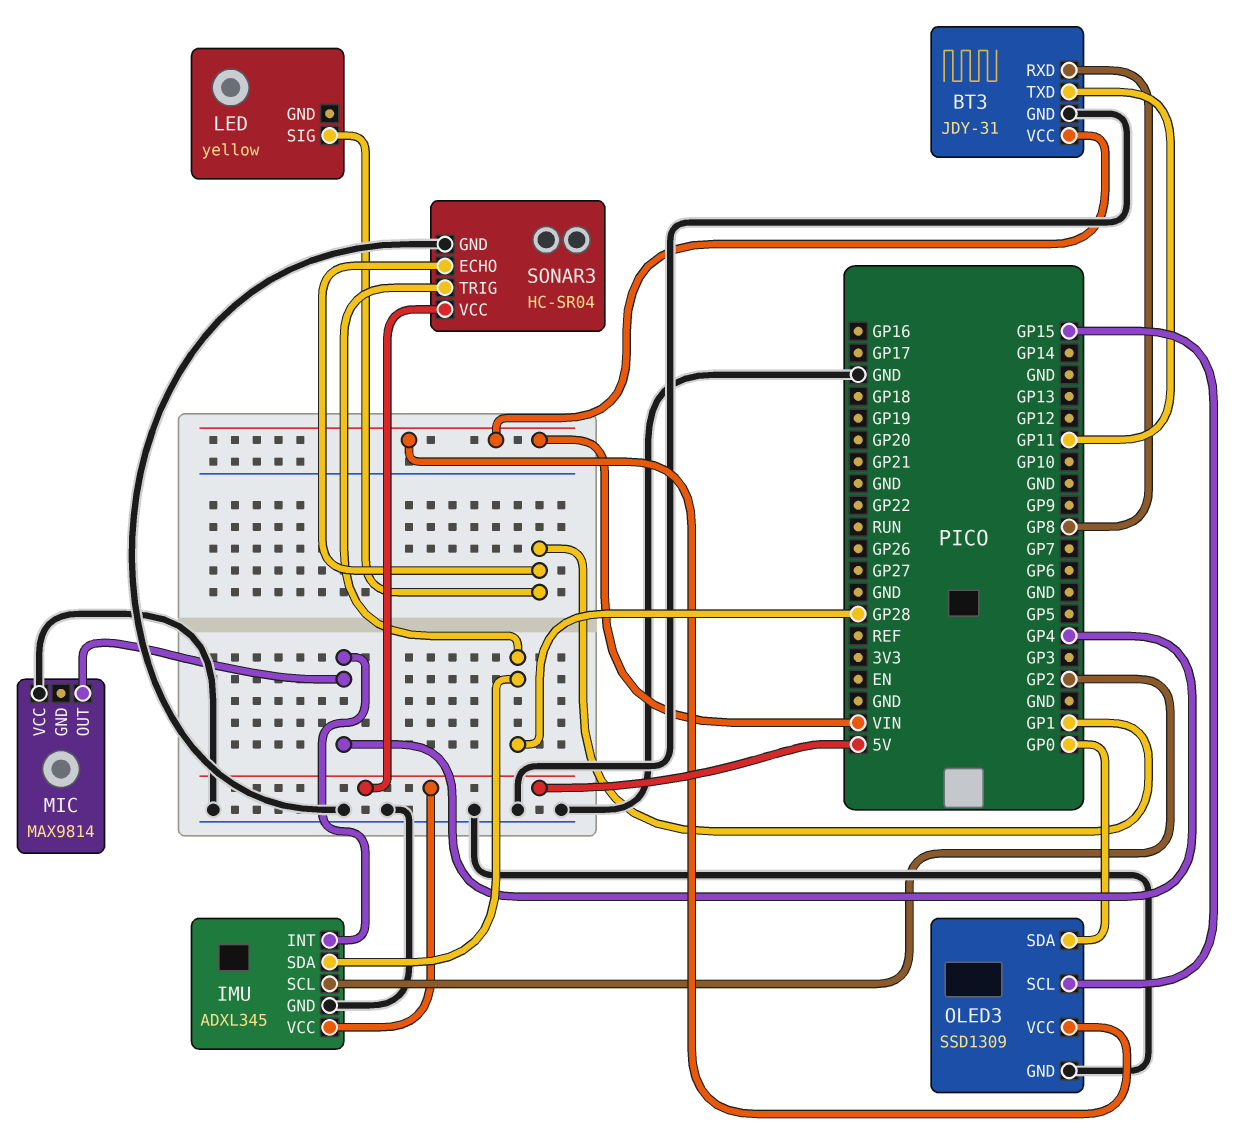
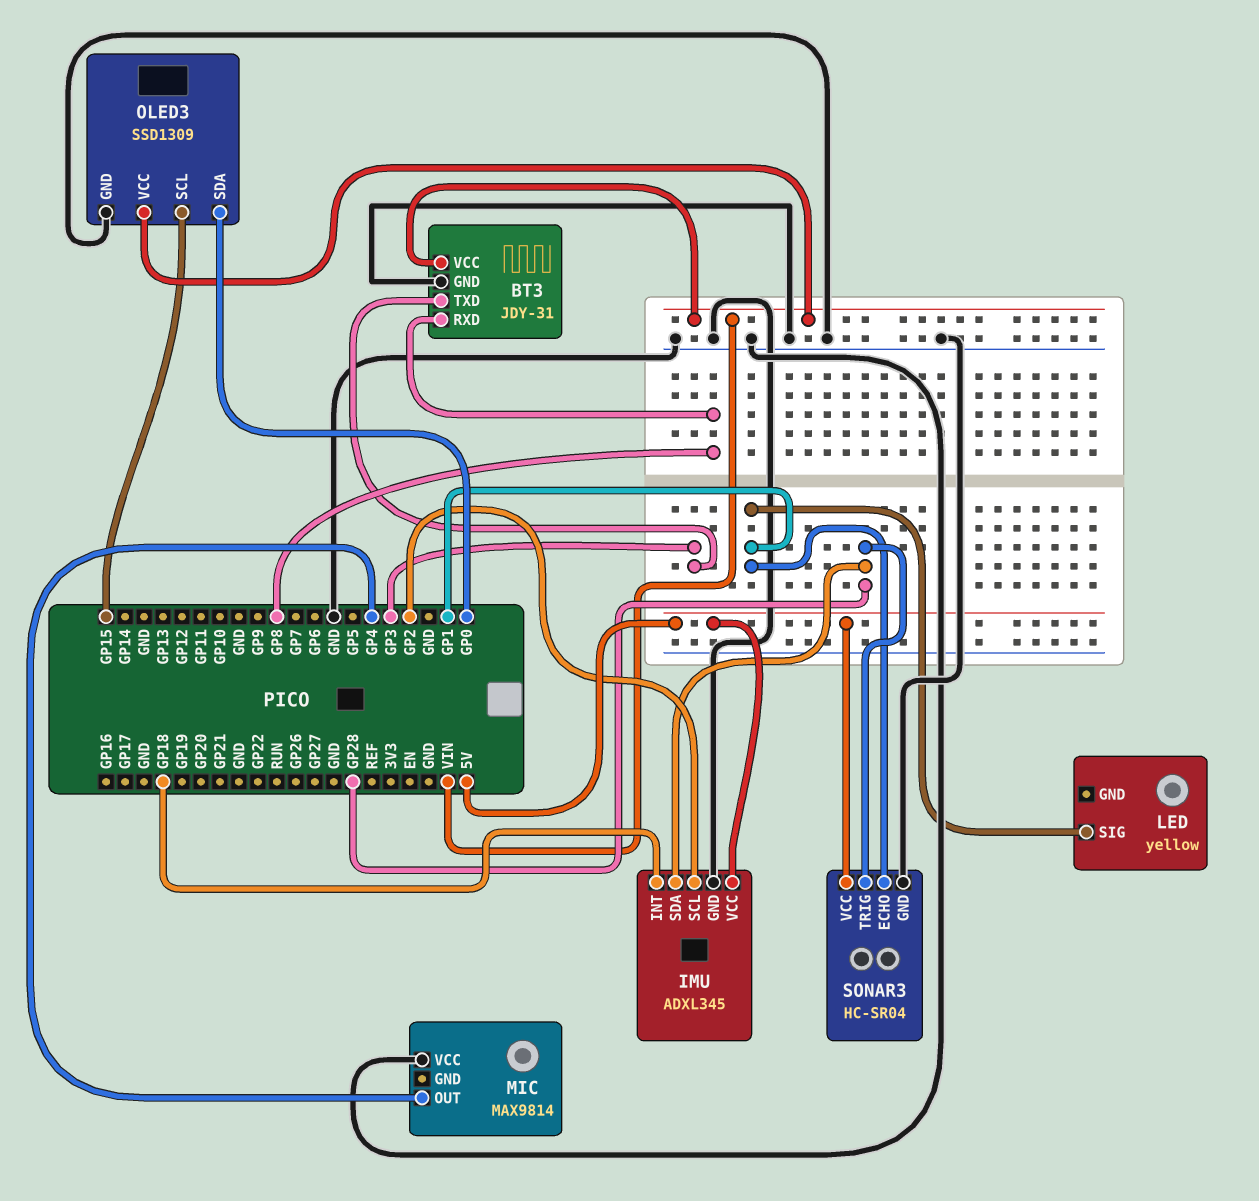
BT3 pin TXD: GP11 -> GP3
IMU pin INT: GP4 -> GP18

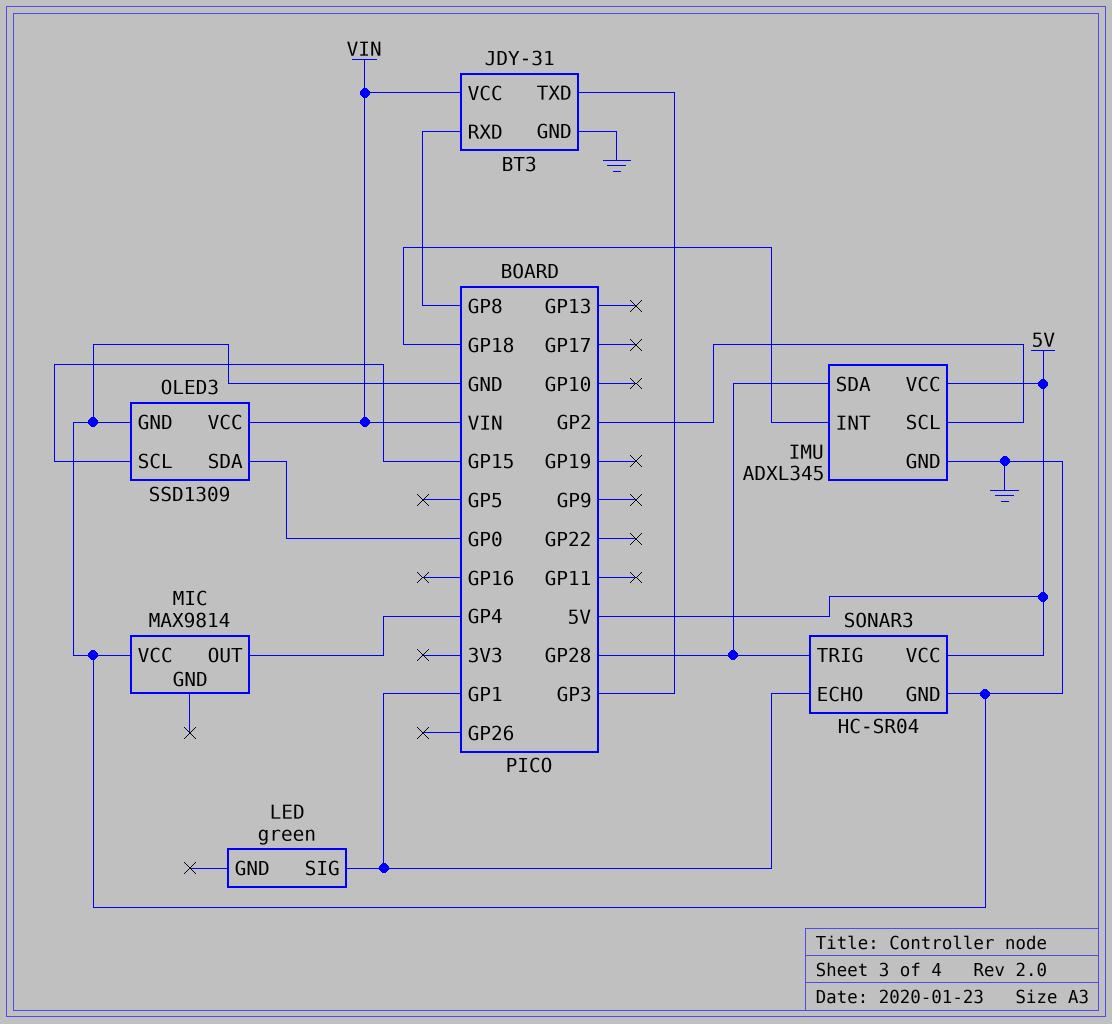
LED: yellow -> green

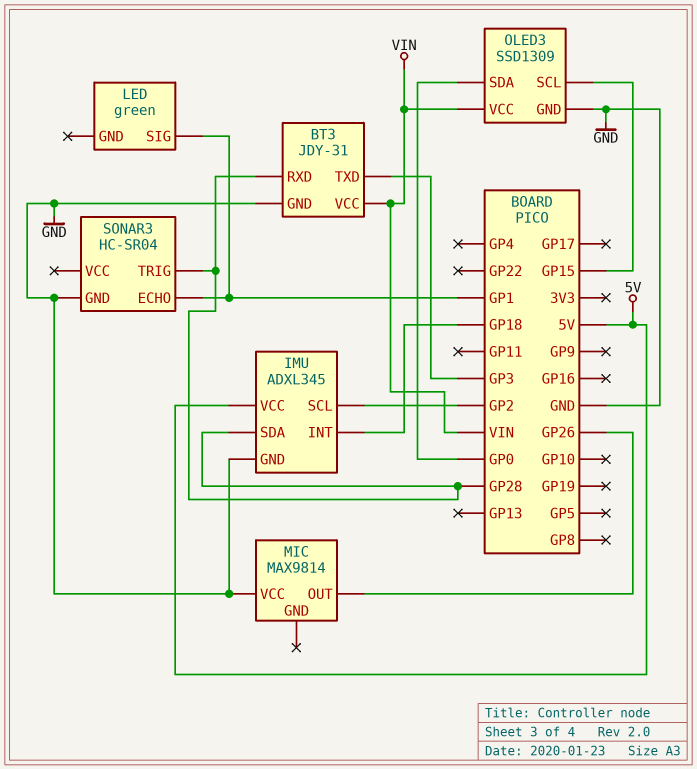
BT3 pin RXD: GP8 -> GP28
MIC pin OUT: GP4 -> GP26
SONAR3 pin VCC: 5V -> none

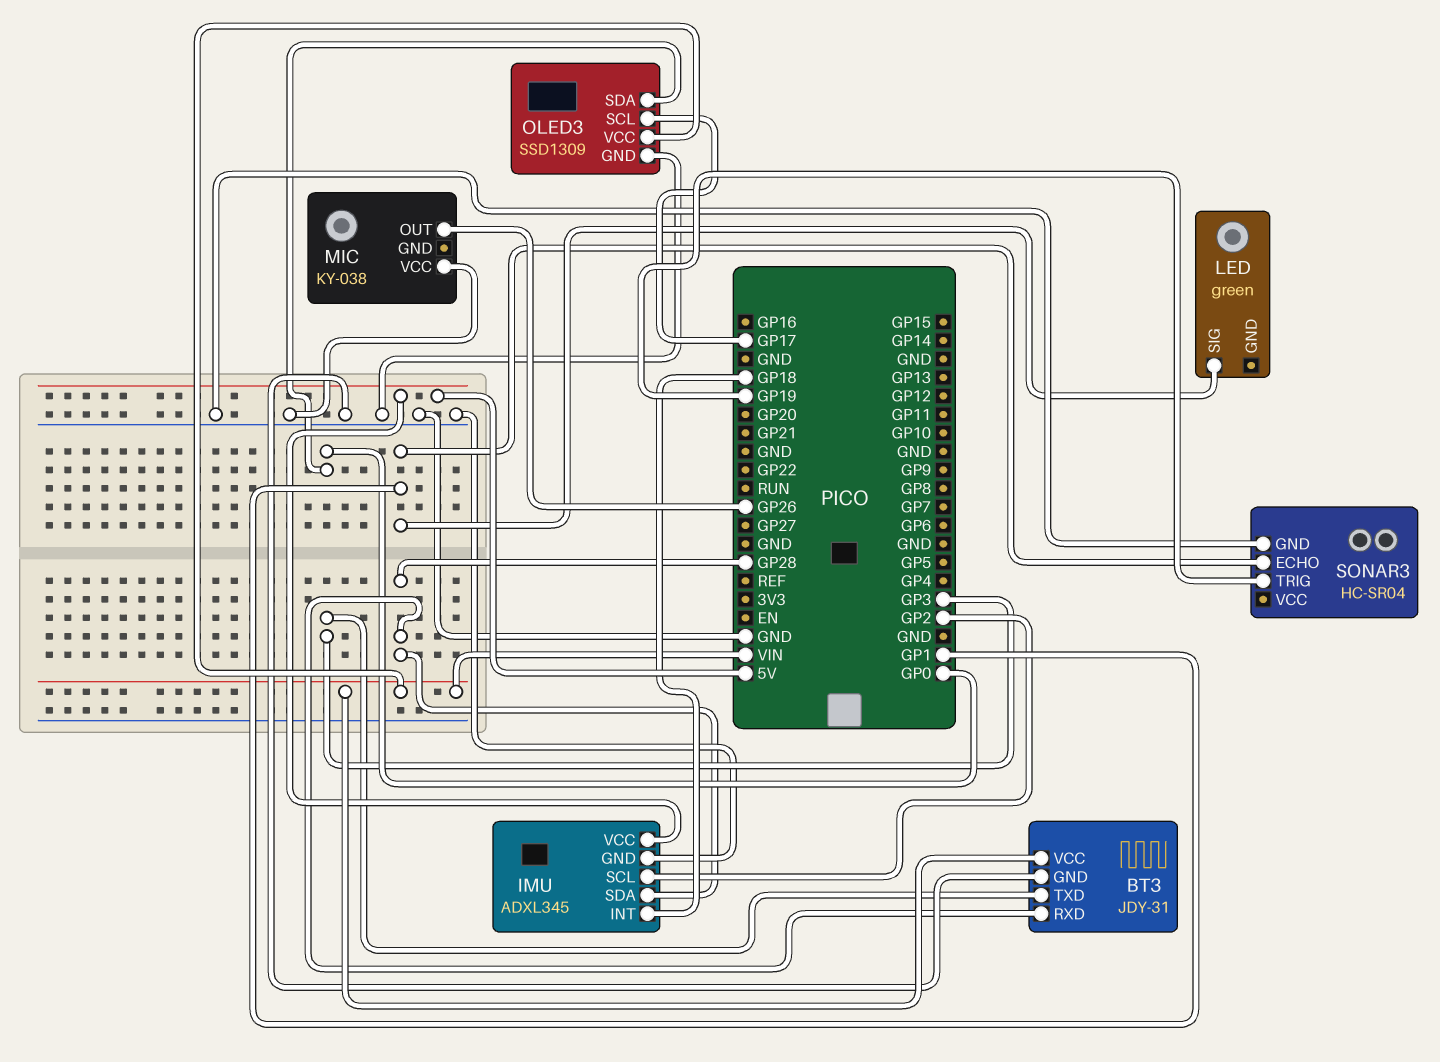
MIC: MAX9814 -> KY-038
OLED3 pin SCL: GP15 -> GP17
SONAR3 pin TRIG: GP28 -> GP19

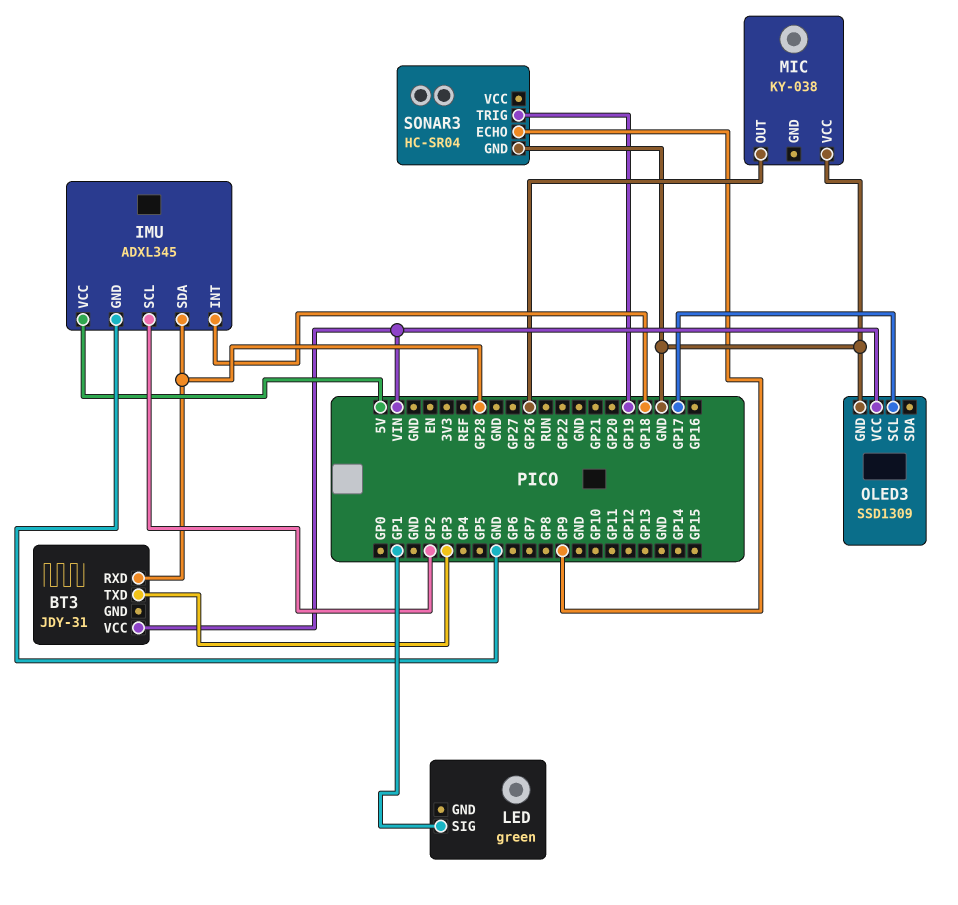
BT3 pin GND: GND -> none
OLED3 pin SDA: GP0 -> none
SONAR3 pin ECHO: GP1 -> GP9

